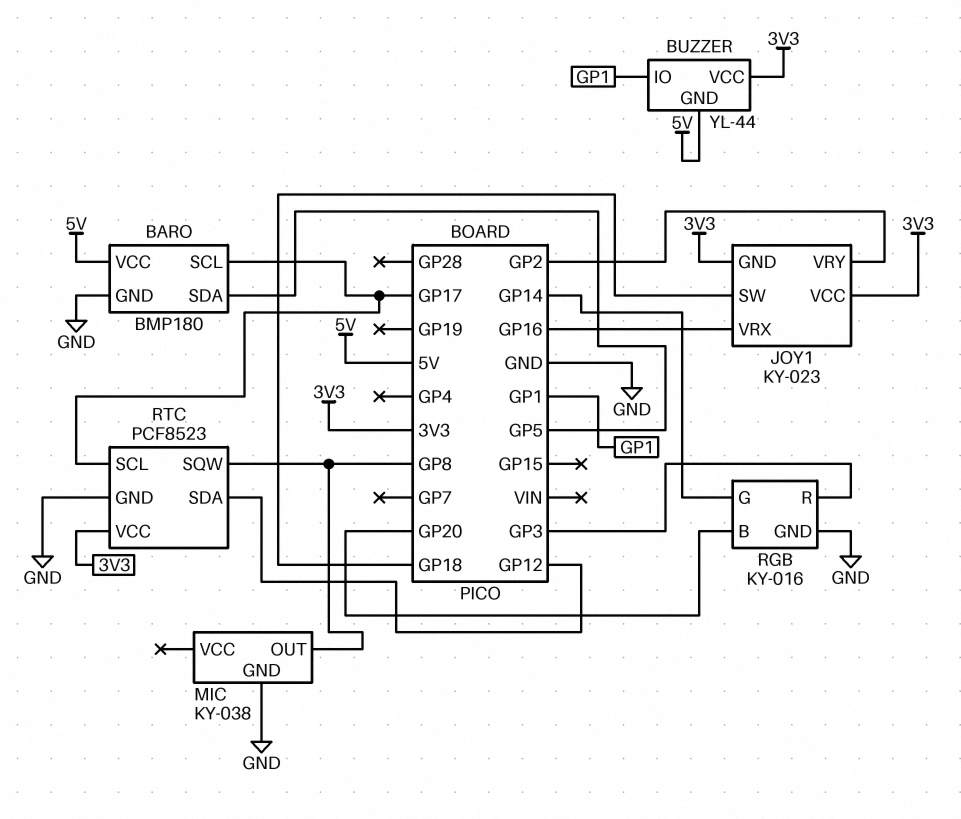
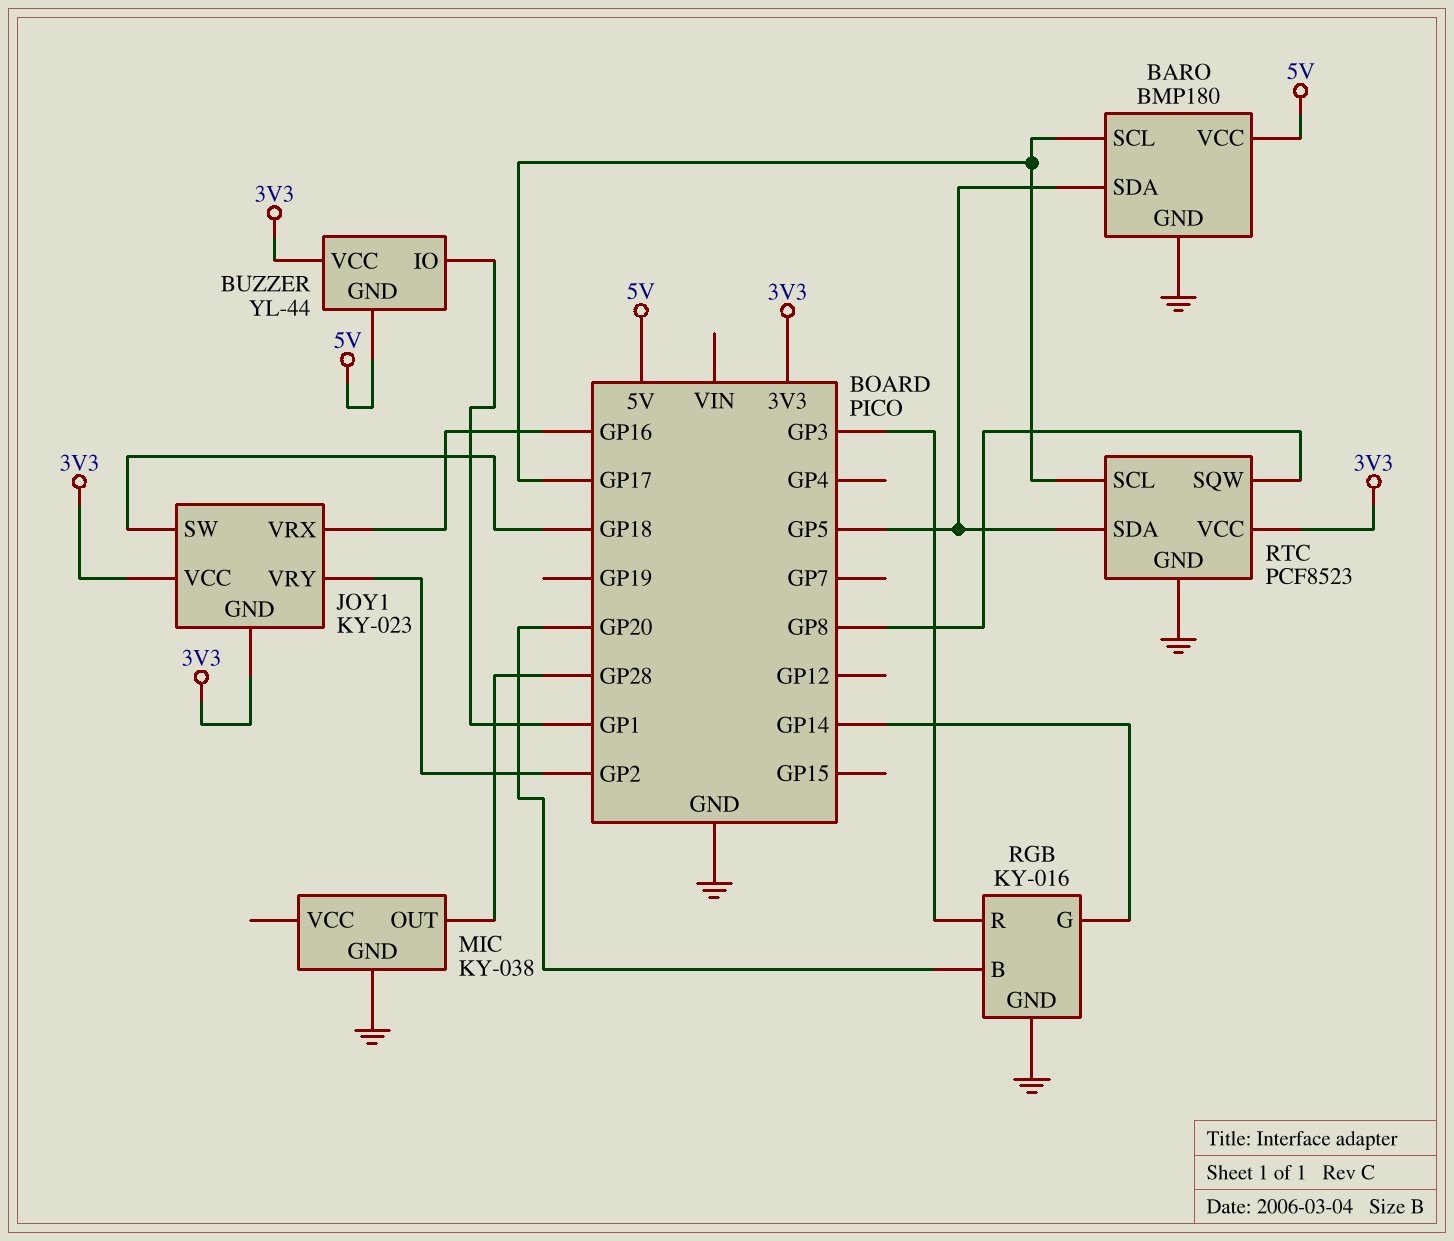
MIC pin OUT: GP8 -> GP28
RTC pin SDA: GP12 -> GP5

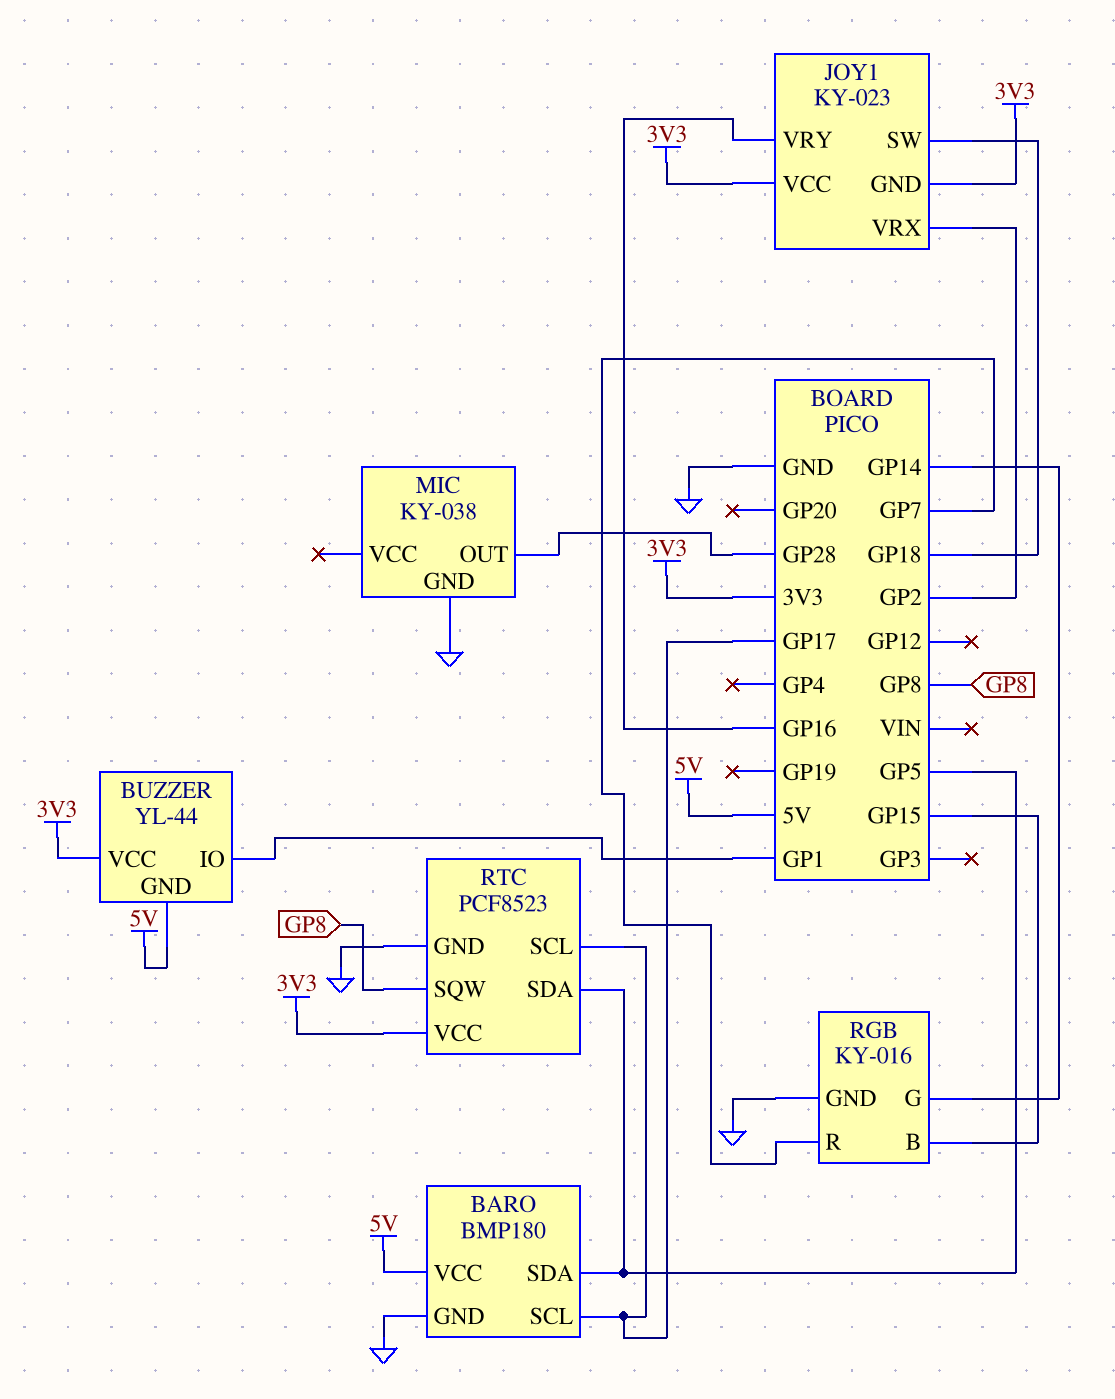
JOY1 pin VRX: GP16 -> GP2
JOY1 pin VRY: GP2 -> GP16
RGB pin B: GP20 -> GP15
RGB pin R: GP3 -> GP7

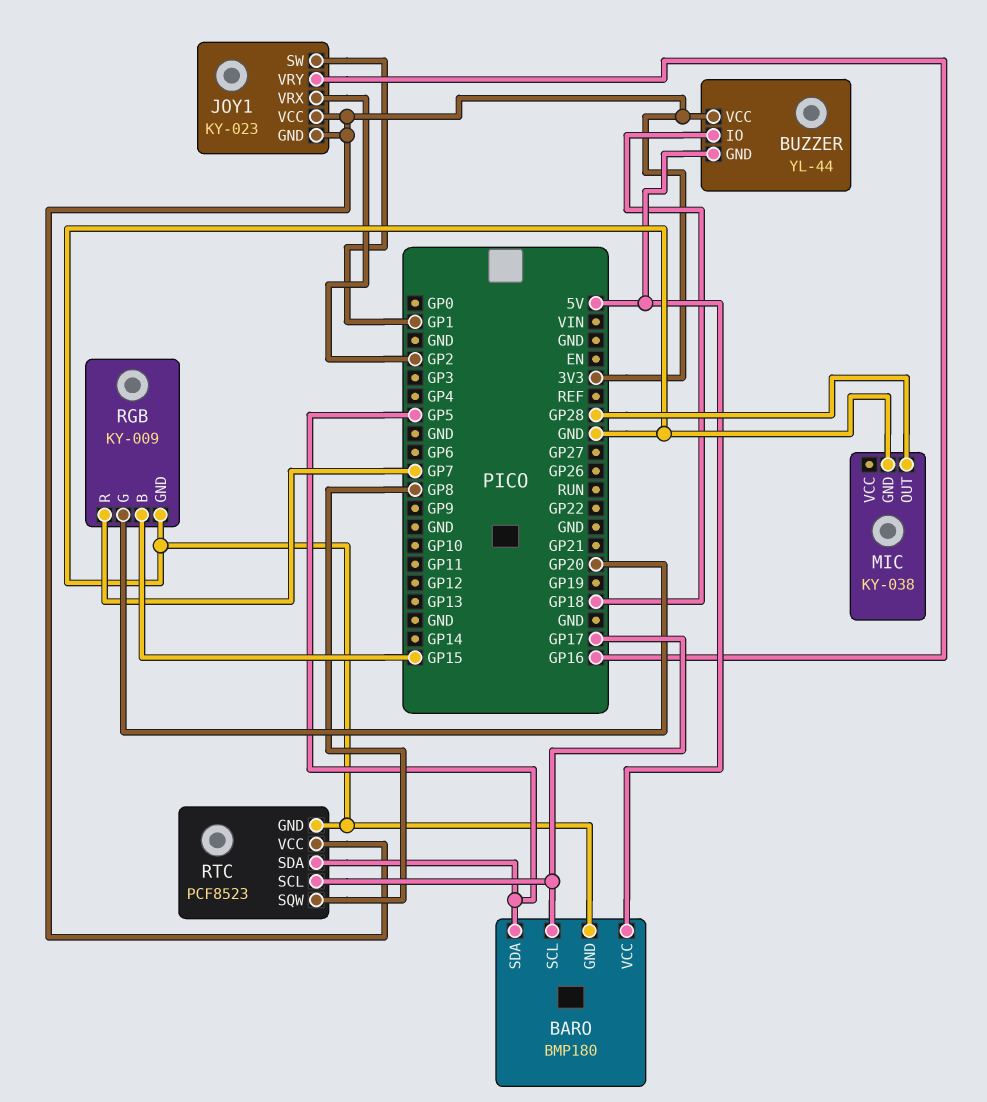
BUZZER pin IO: GP1 -> GP18
JOY1 pin SW: GP18 -> GP1
RGB: KY-016 -> KY-009
RGB pin G: GP14 -> GP20

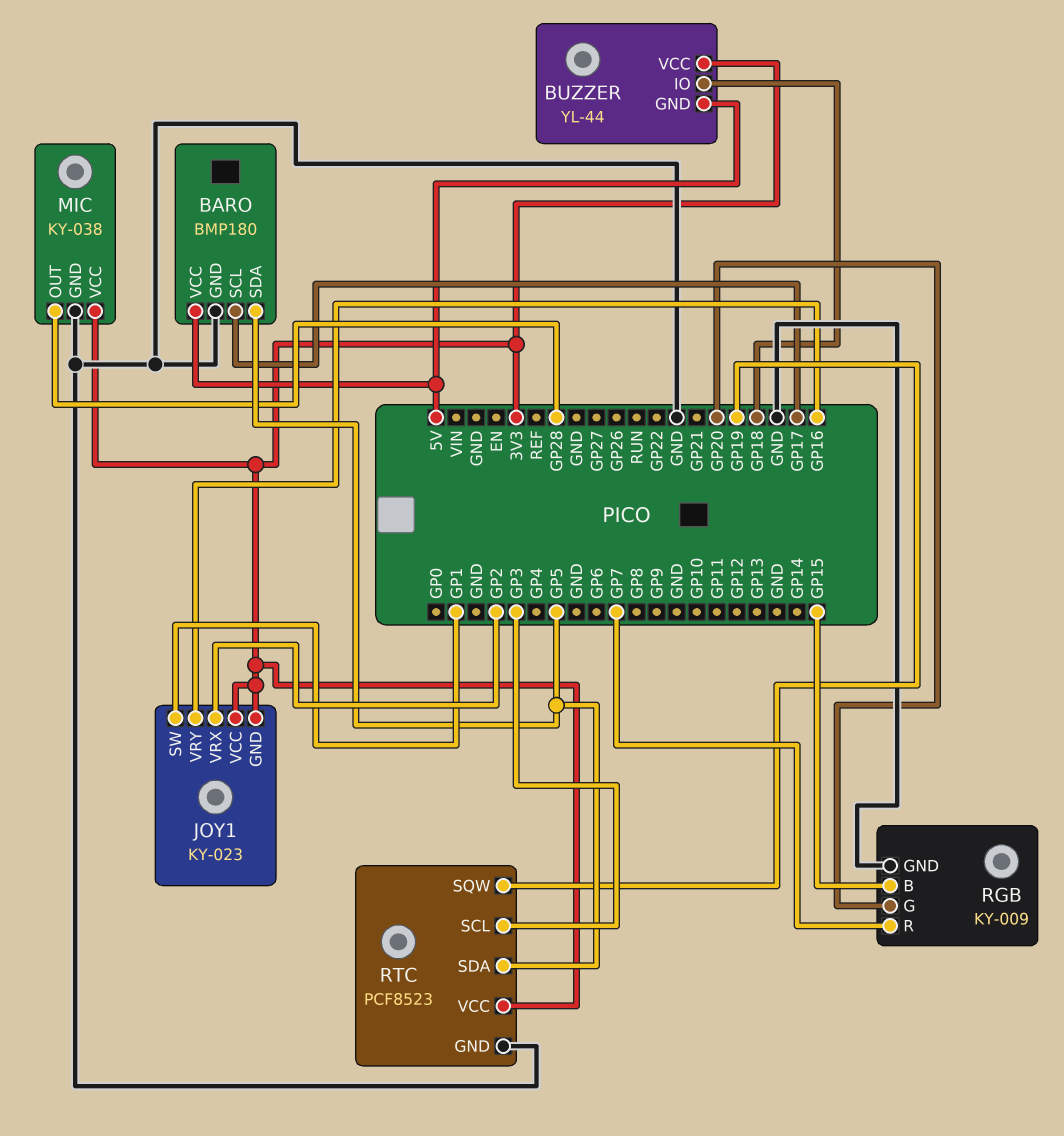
MIC pin VCC: none -> 3V3
RTC pin SCL: GP17 -> GP3
RTC pin SQW: GP8 -> GP19

